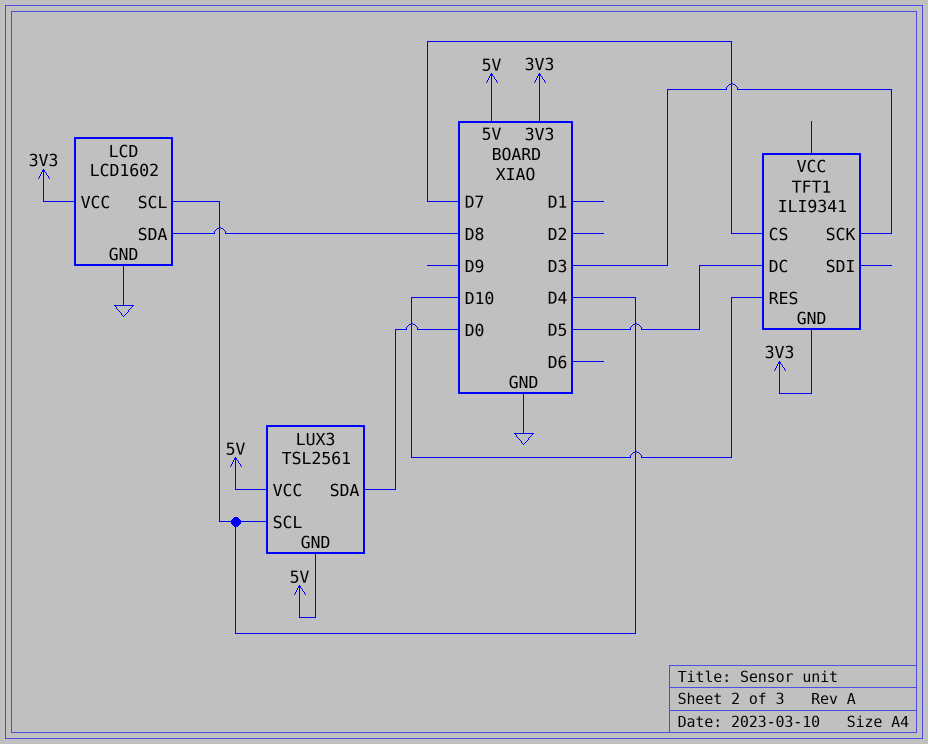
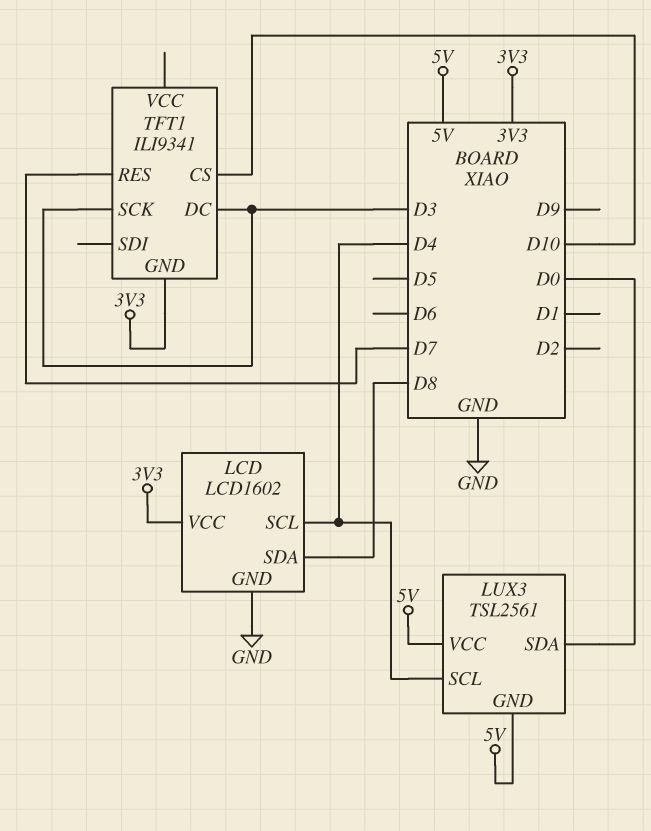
TFT1 pin CS: D7 -> D10
TFT1 pin DC: D5 -> D3
TFT1 pin RES: D10 -> D7

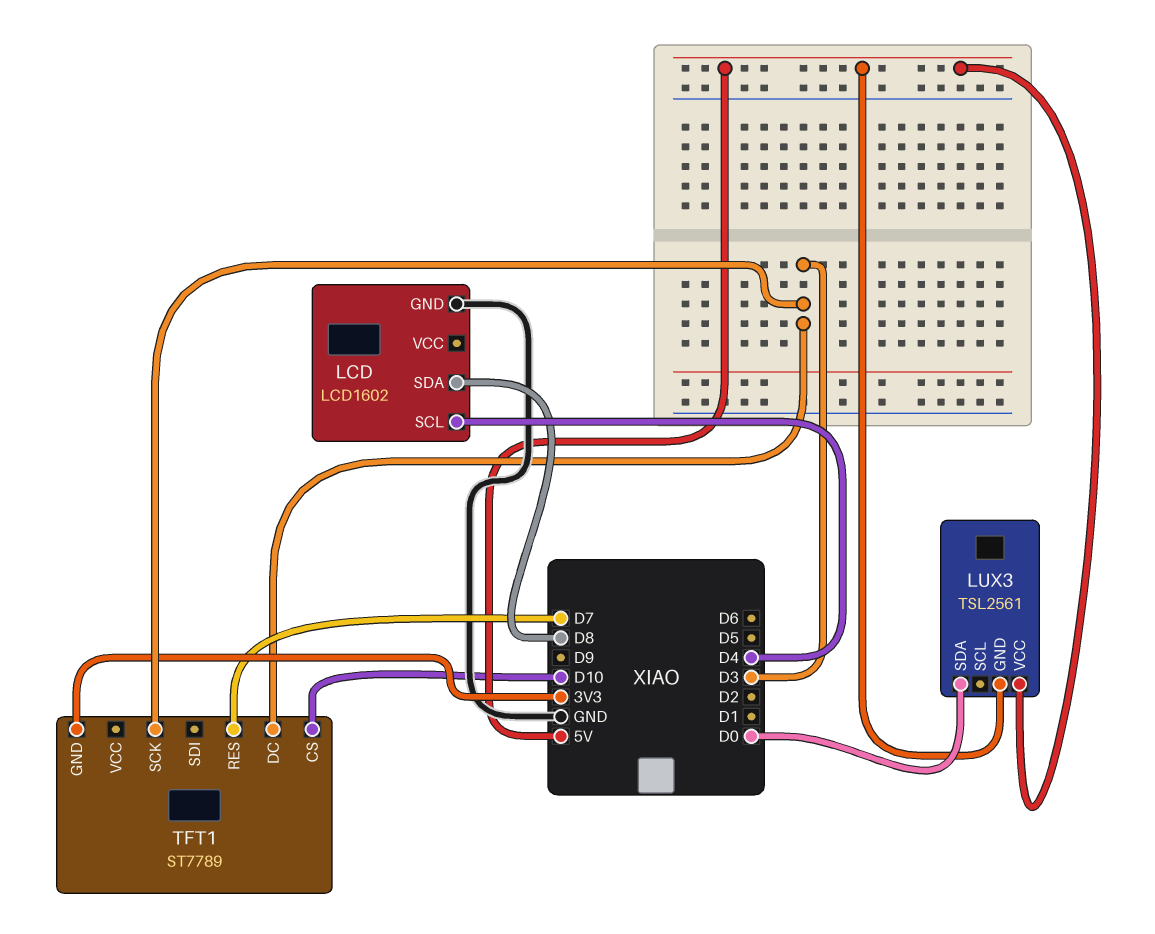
LCD pin VCC: 3V3 -> none
LUX3 pin SCL: D4 -> none
TFT1: ILI9341 -> ST7789

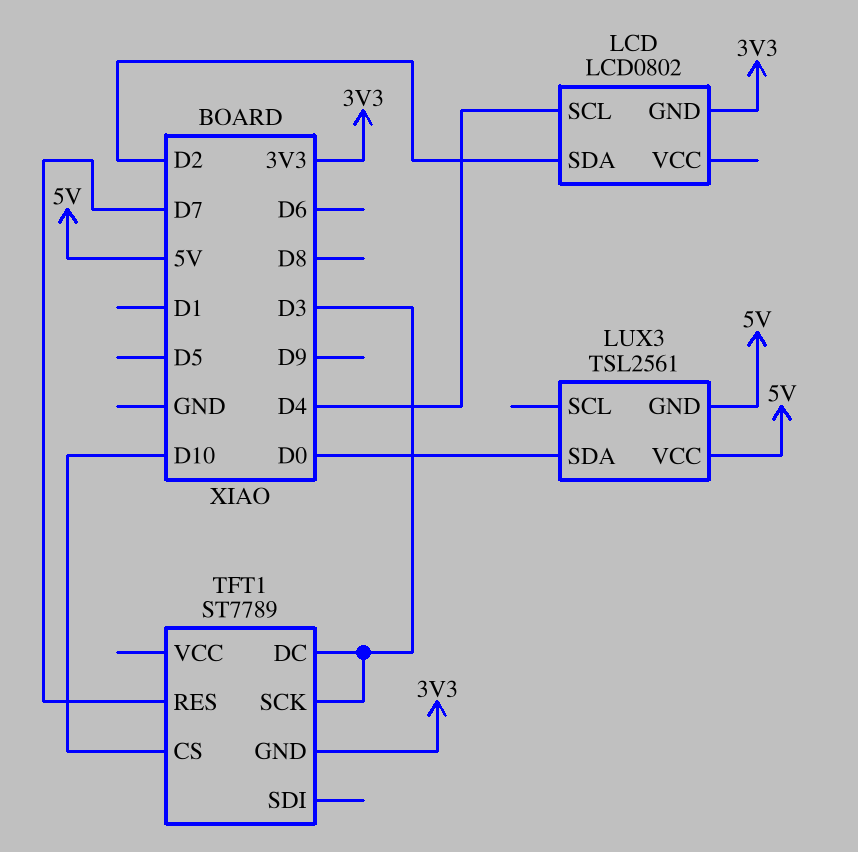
LCD: LCD1602 -> LCD0802
LCD pin GND: GND -> 3V3
LCD pin SDA: D8 -> D2

